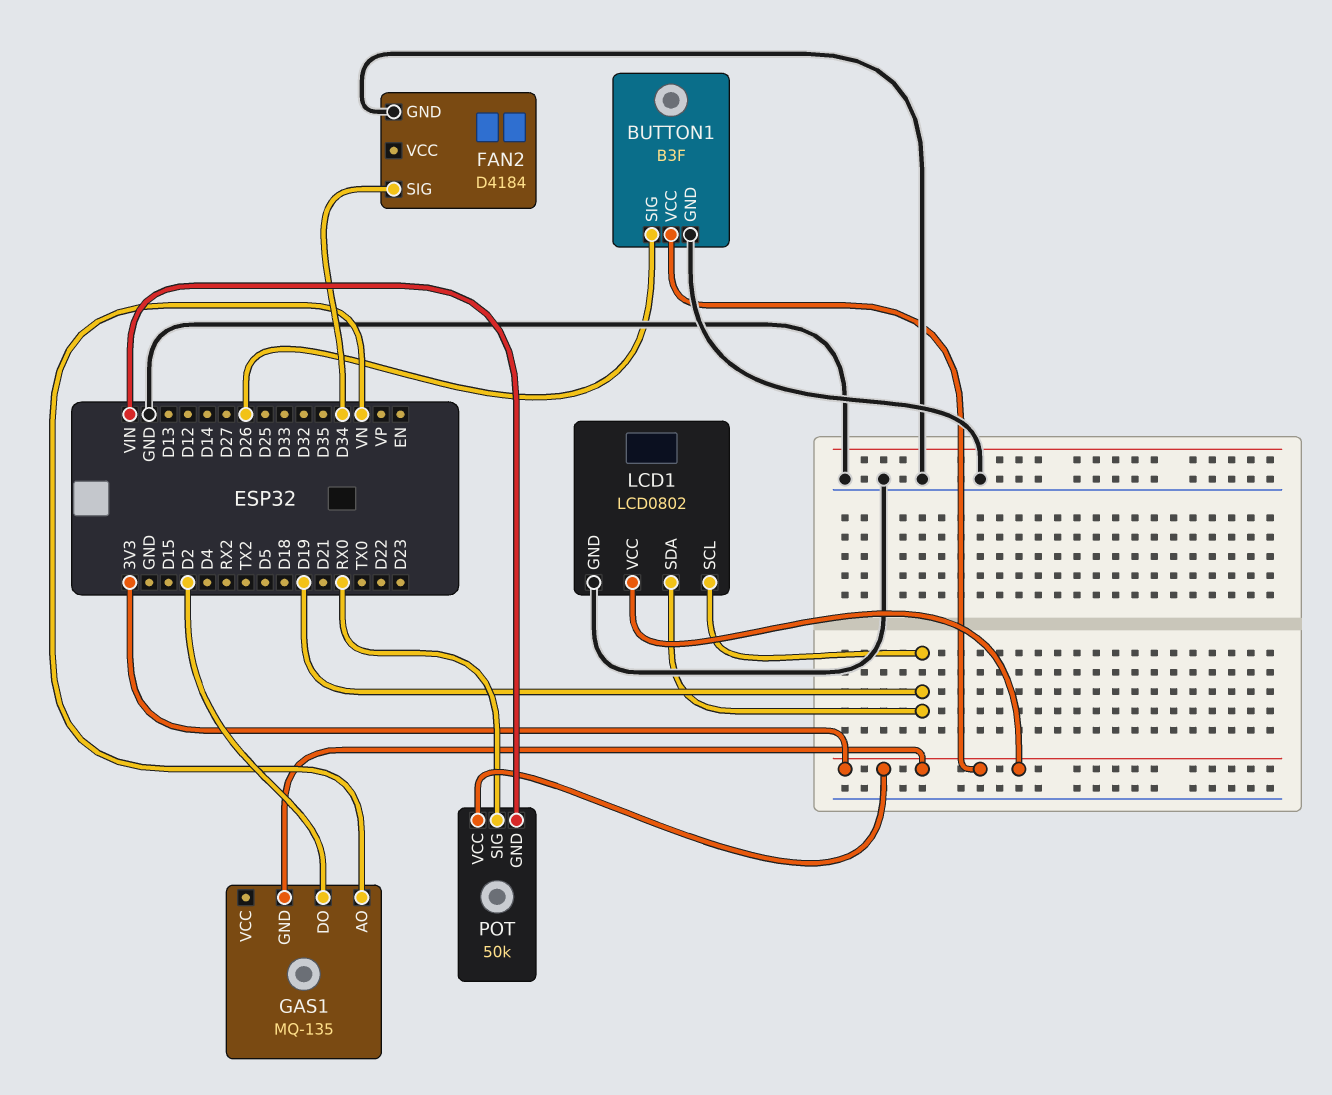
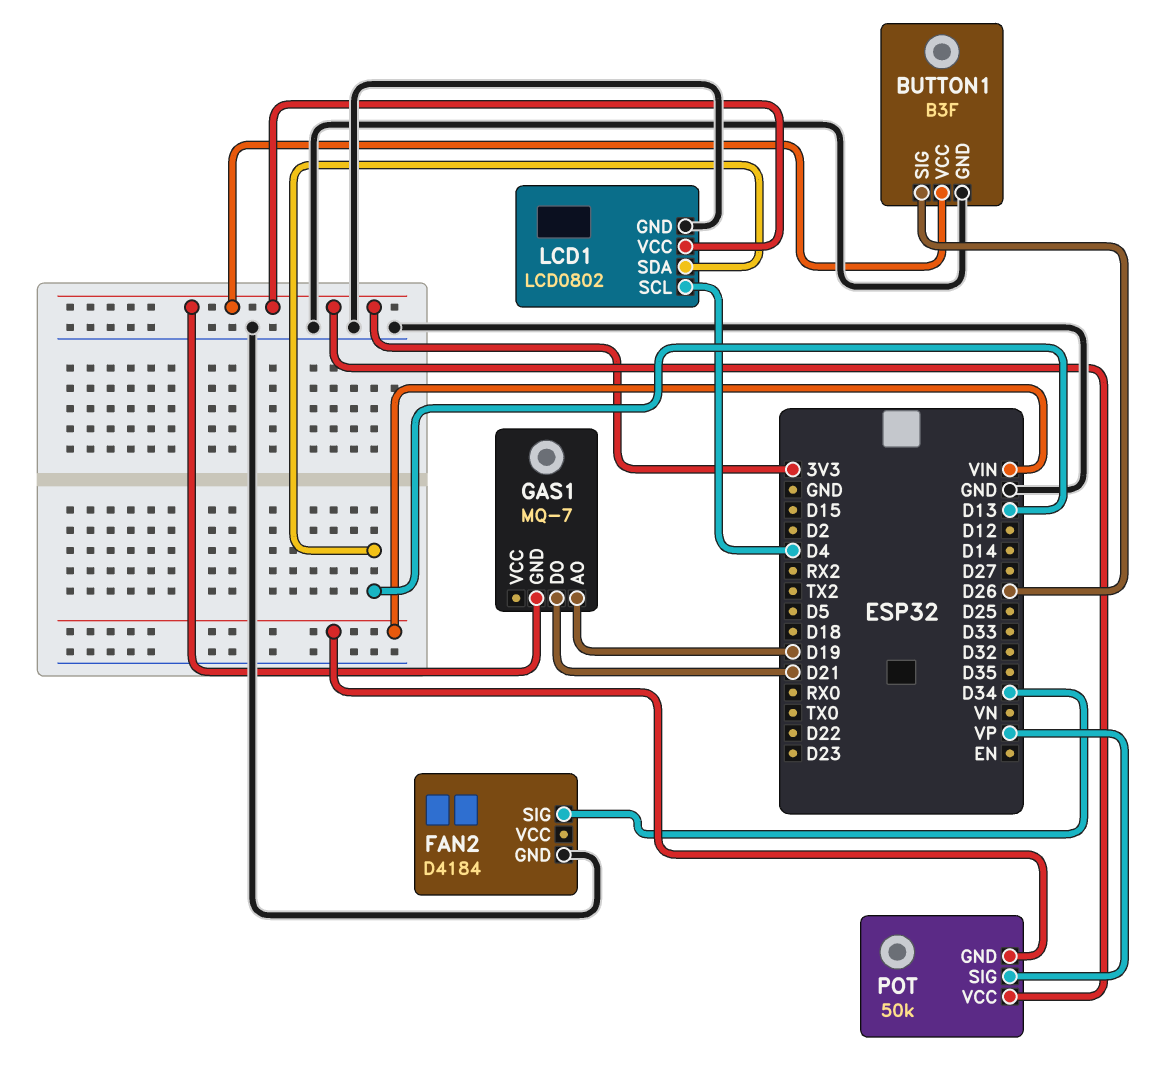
GAS1: MQ-135 -> MQ-7
GAS1 pin AO: VN -> D19
GAS1 pin DO: D2 -> D21
LCD1 pin SCL: D19 -> D4
LCD1 pin SDA: D19 -> D13
POT pin SIG: RX0 -> VP

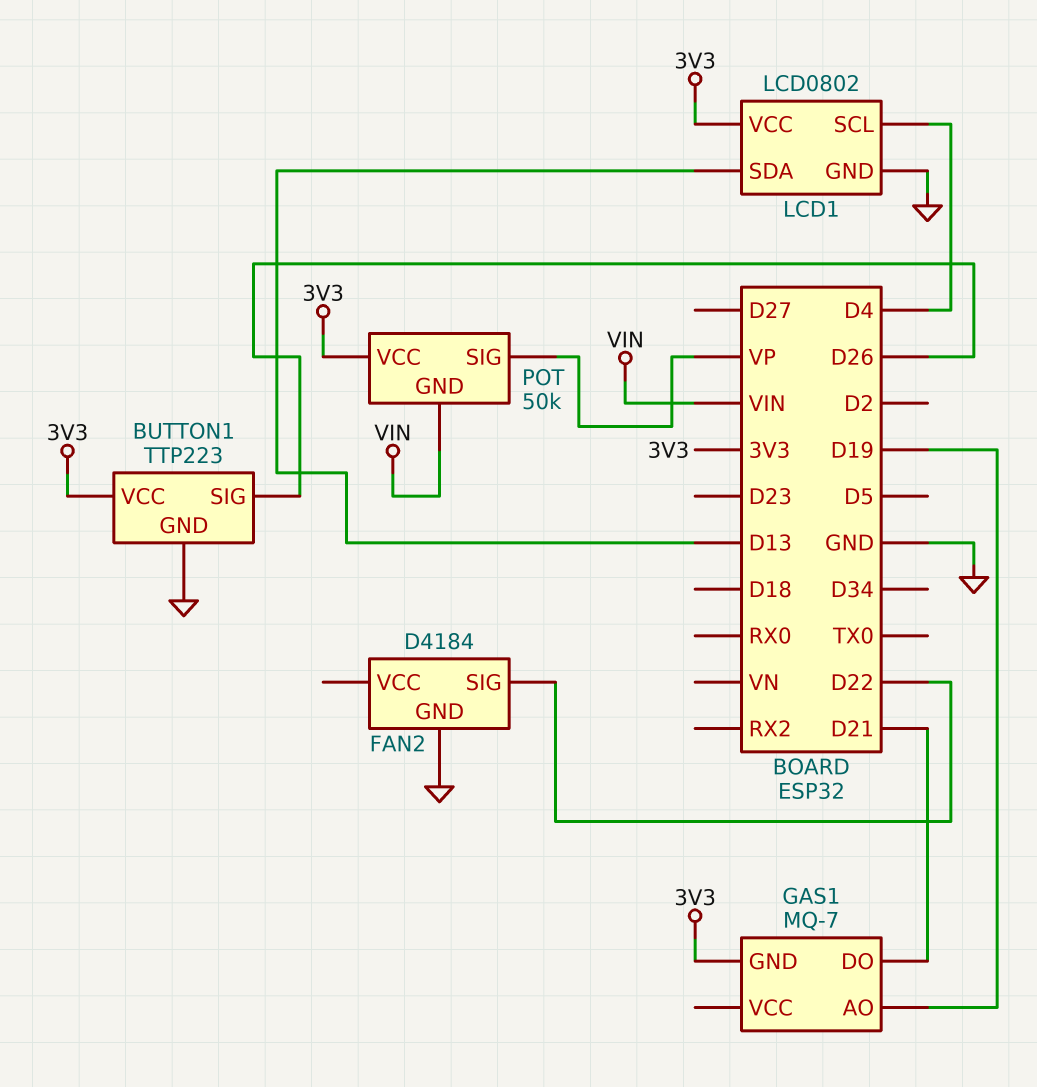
BUTTON1: B3F -> TTP223
FAN2 pin SIG: D34 -> D22

